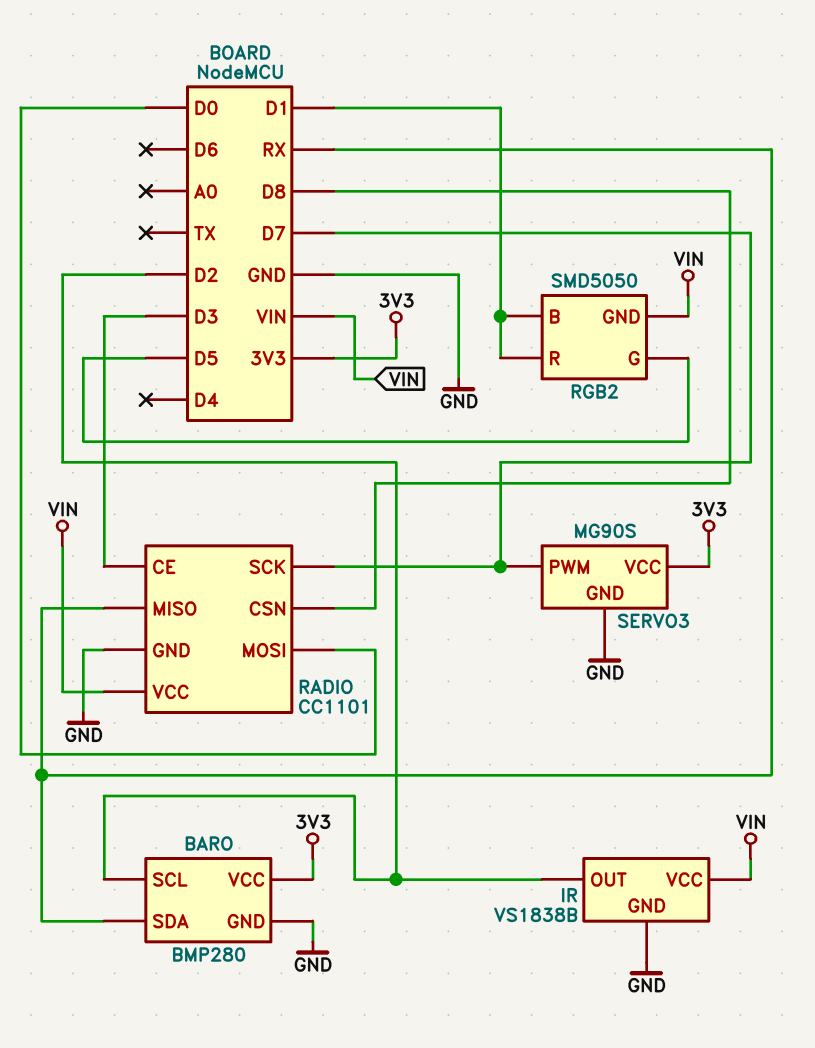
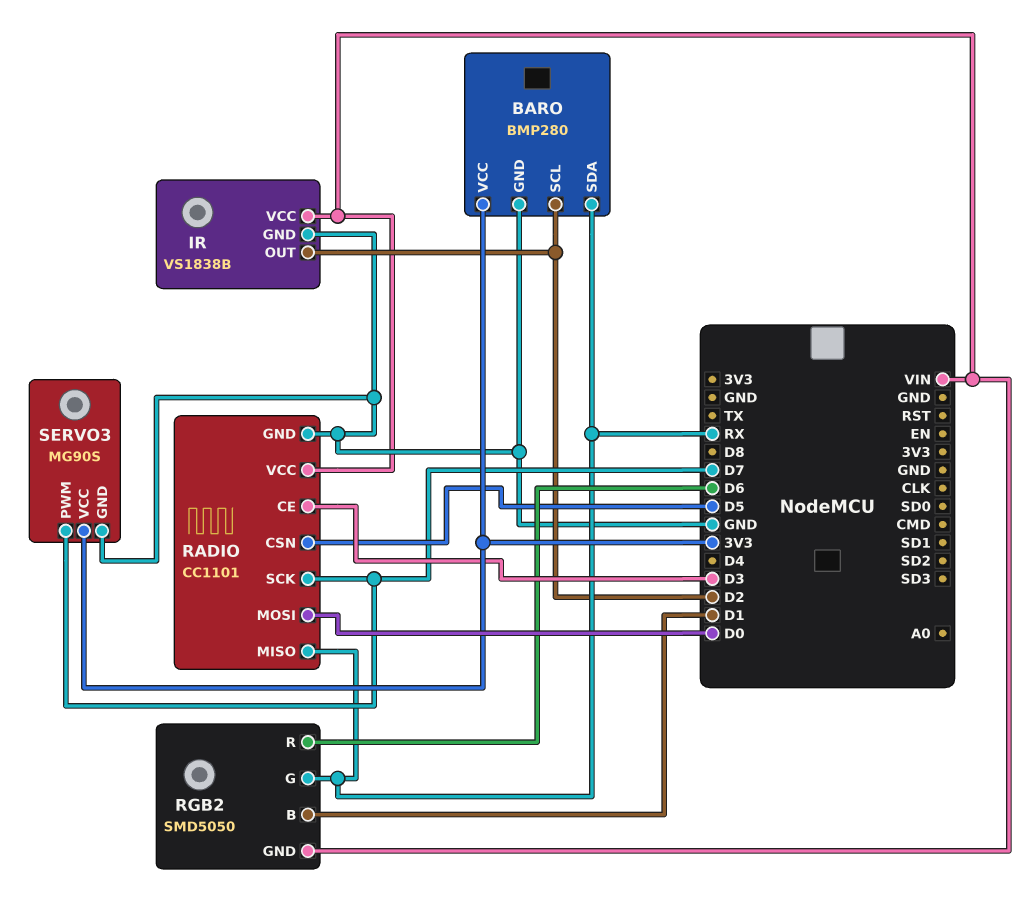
RADIO pin CSN: D8 -> D5
RGB2 pin G: D5 -> RX
RGB2 pin R: D1 -> D6

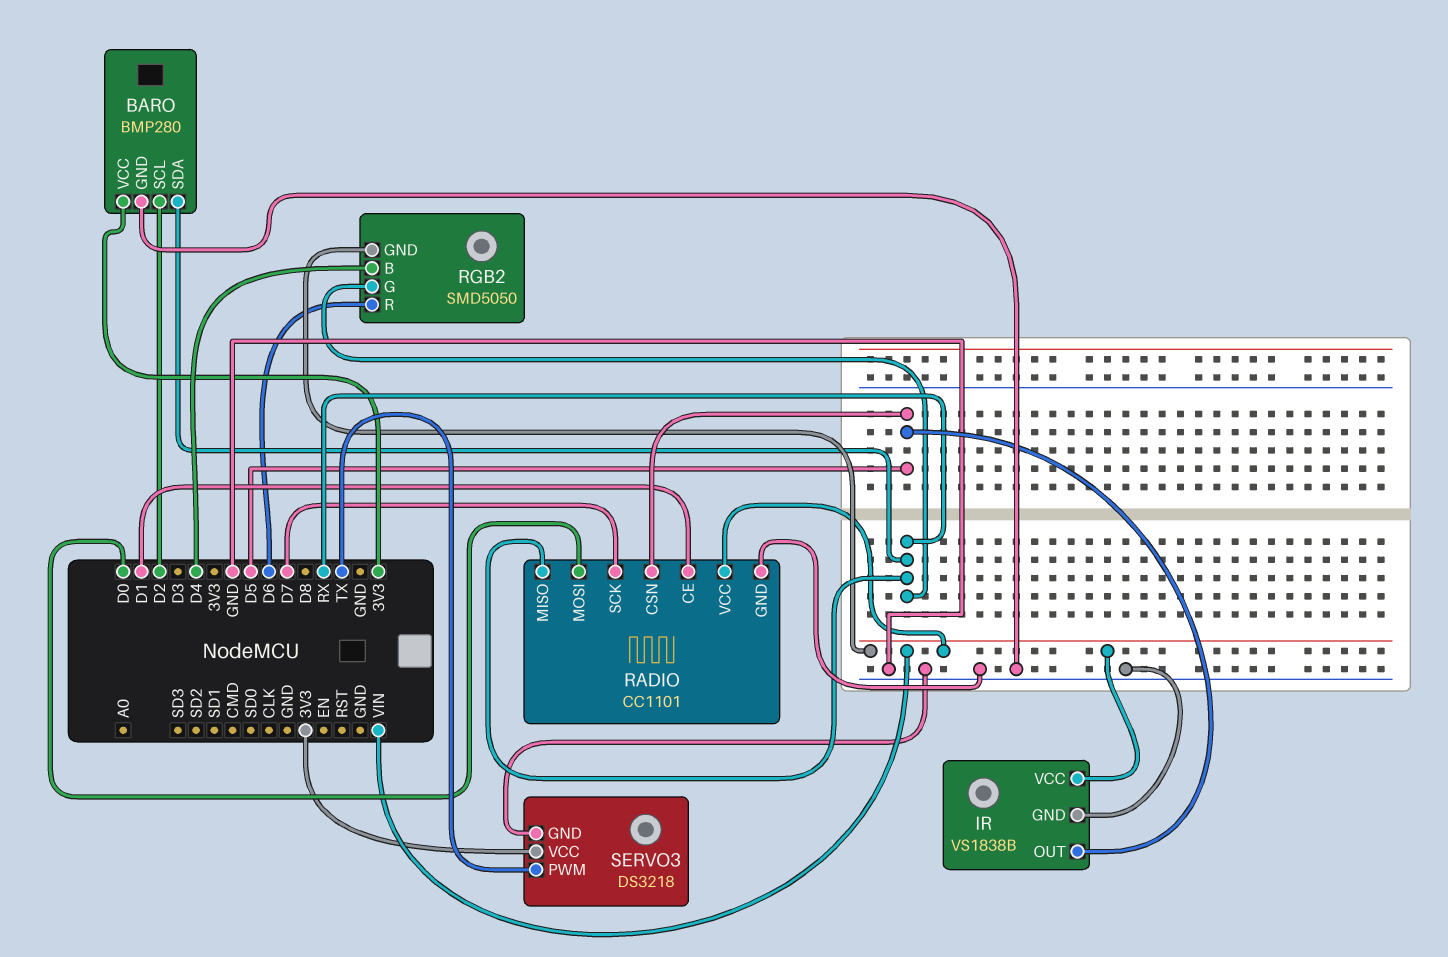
IR pin OUT: D2 -> D5
RADIO pin CE: D3 -> D1
RGB2 pin B: D1 -> D4
SERVO3: MG90S -> DS3218
SERVO3 pin PWM: D7 -> TX

